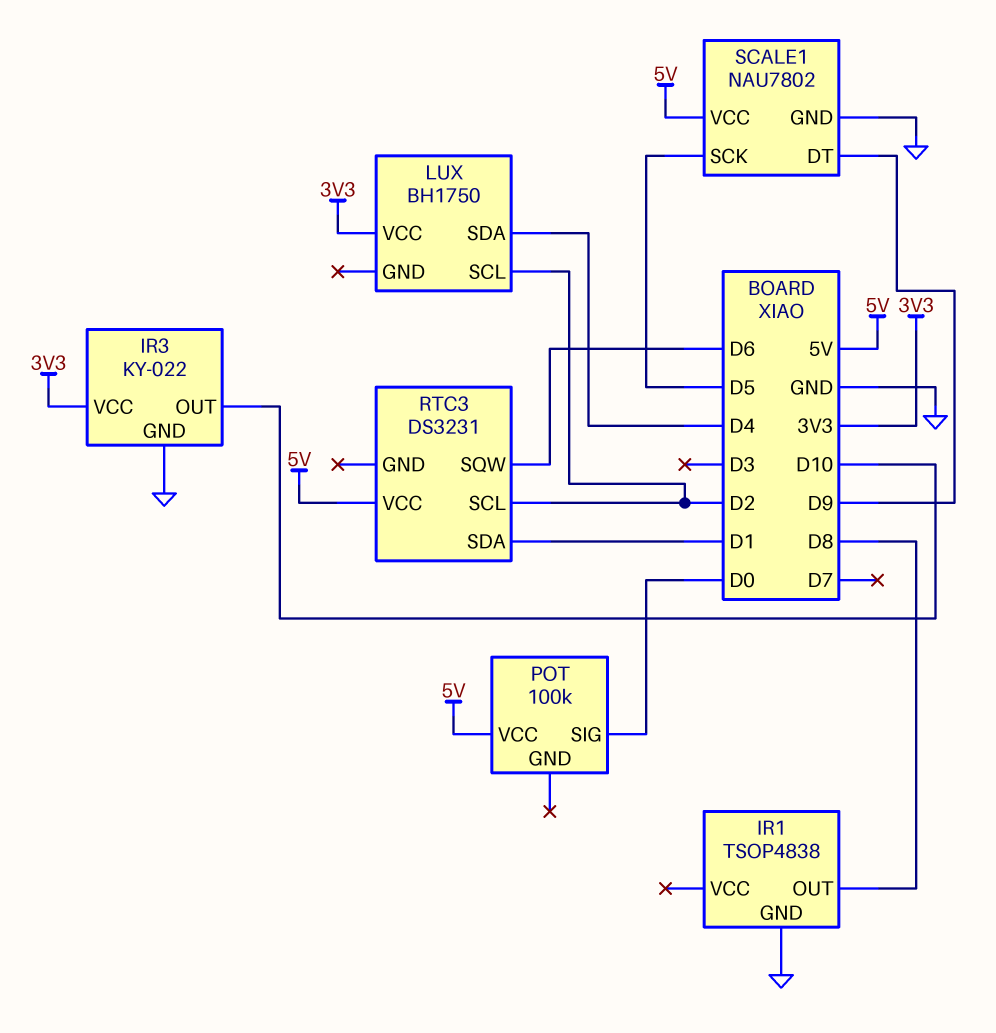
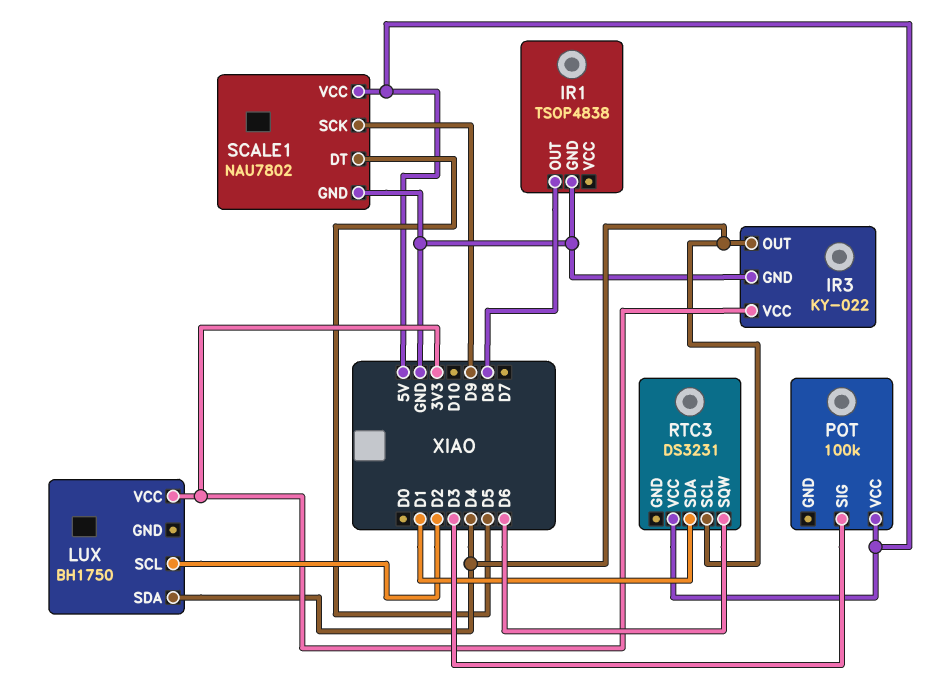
IR3 pin OUT: D10 -> D4
POT pin SIG: D0 -> D3
RTC3 pin SCL: D2 -> D4
SCALE1 pin DT: D9 -> D5
SCALE1 pin SCK: D5 -> D9

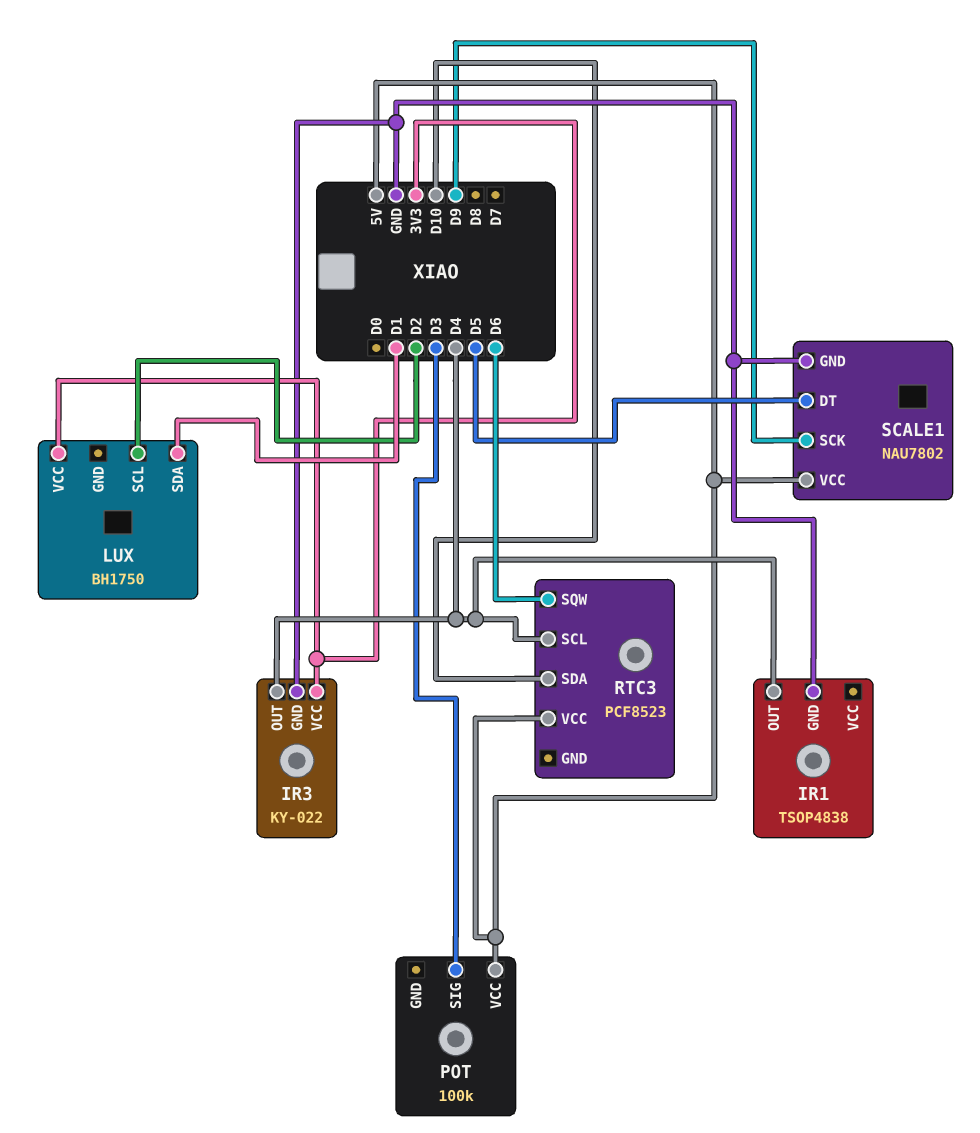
IR1 pin OUT: D8 -> D4
LUX pin SDA: D4 -> D1
RTC3: DS3231 -> PCF8523
RTC3 pin SDA: D1 -> D10

